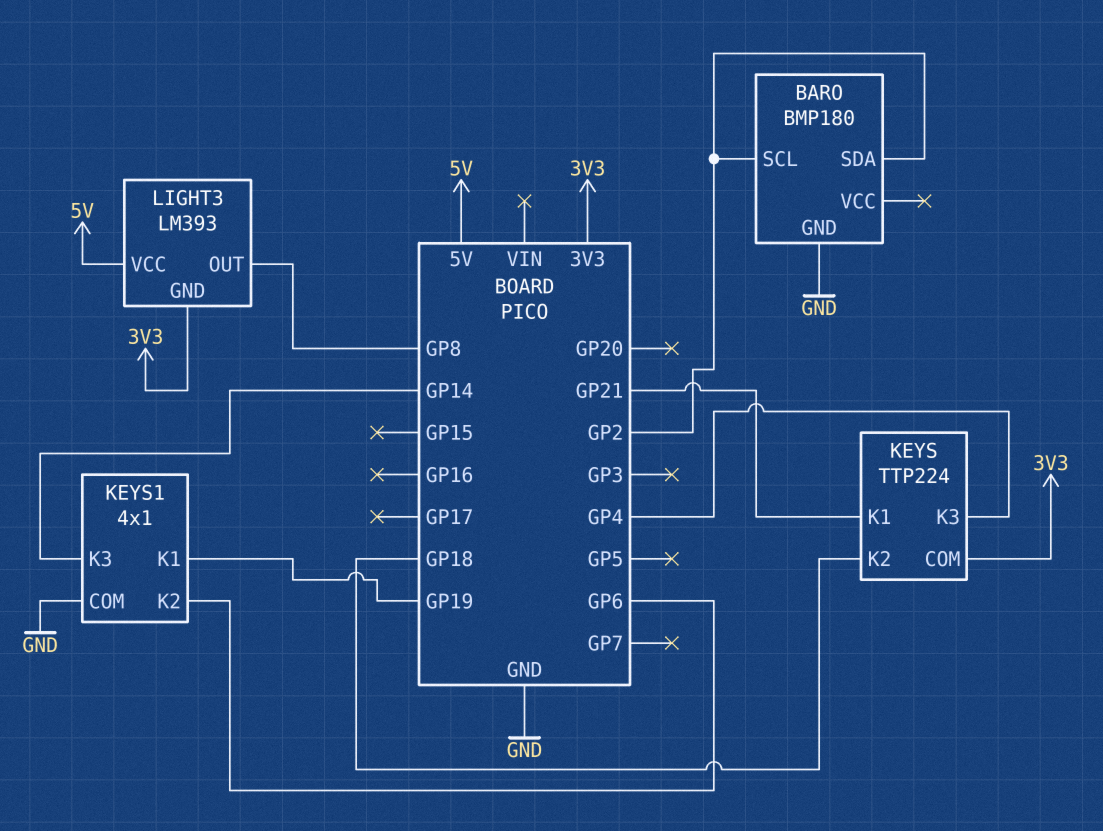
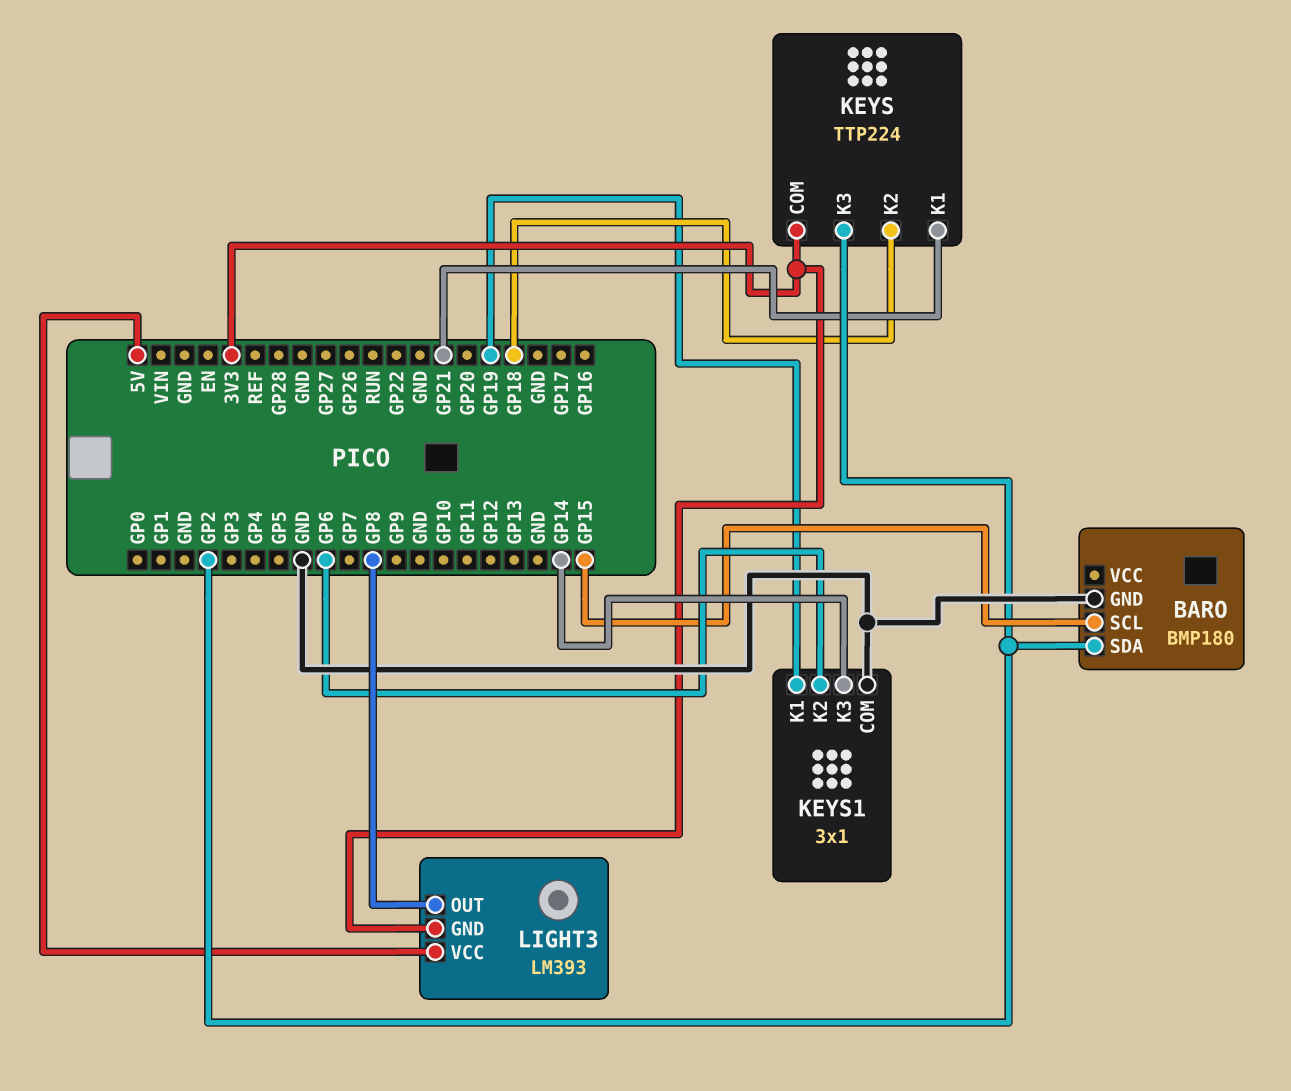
BARO pin SCL: GP2 -> GP15
KEYS pin K3: GP4 -> GP2
KEYS1: 4x1 -> 3x1

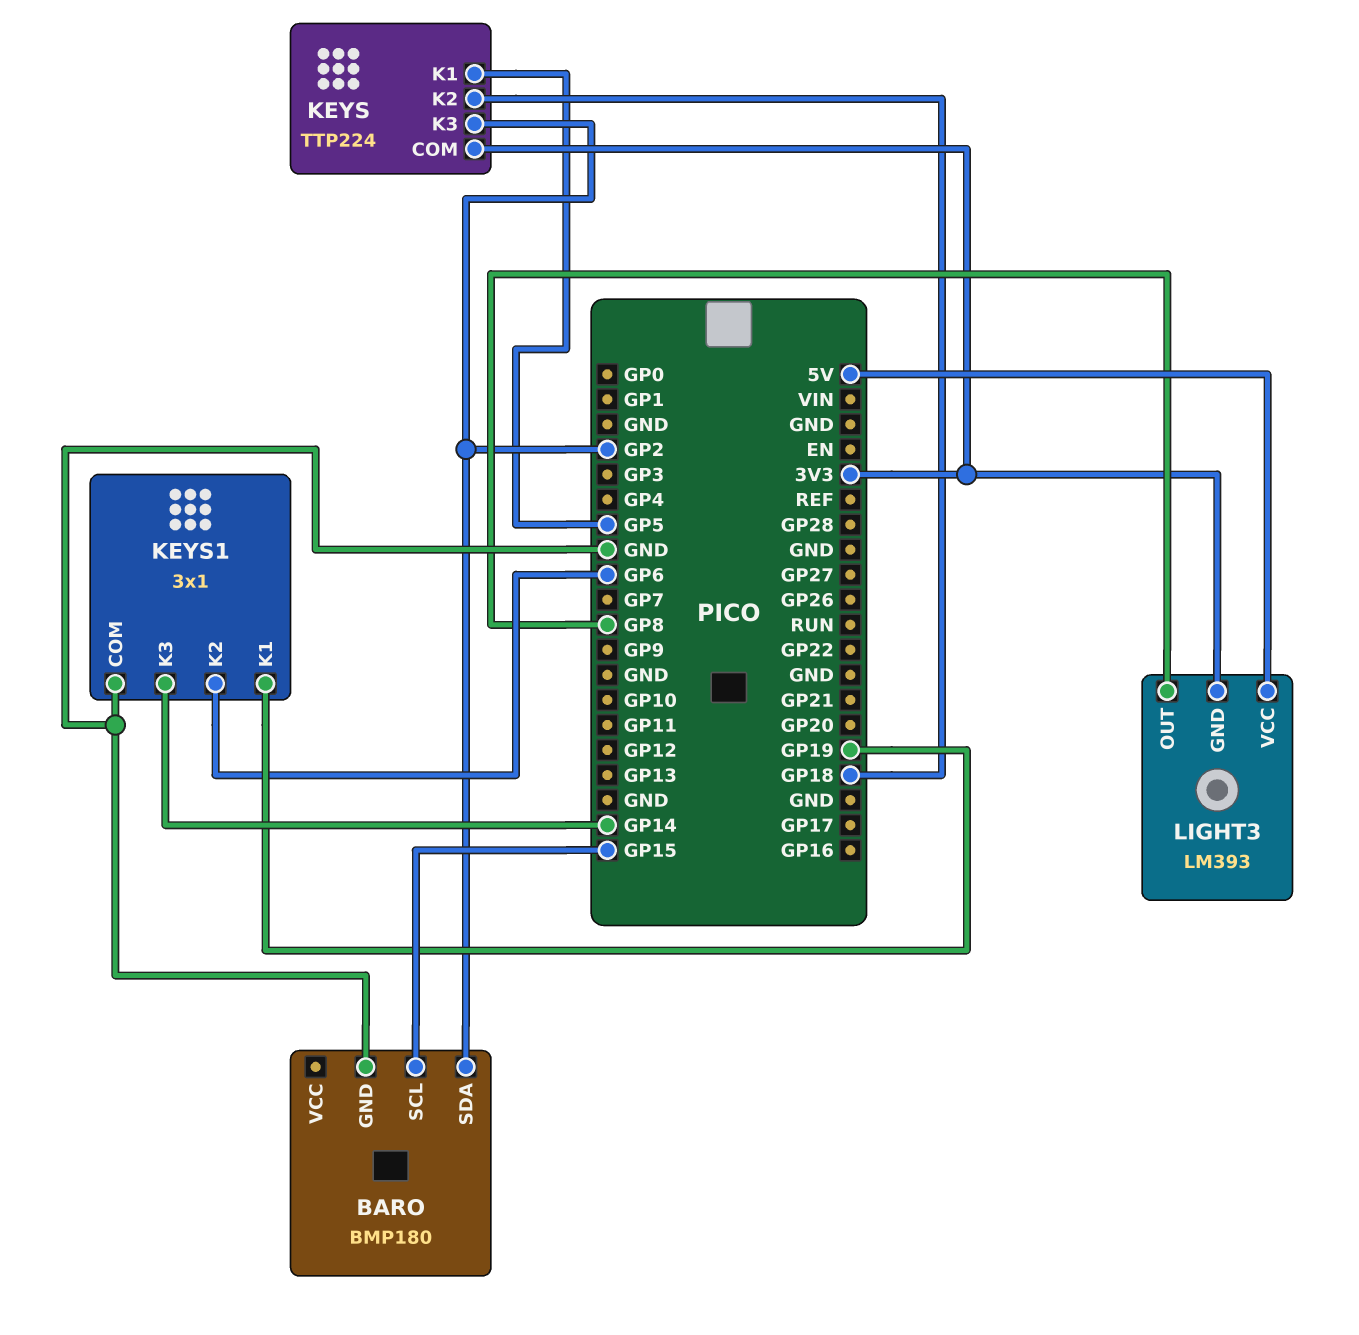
KEYS pin K1: GP21 -> GP5

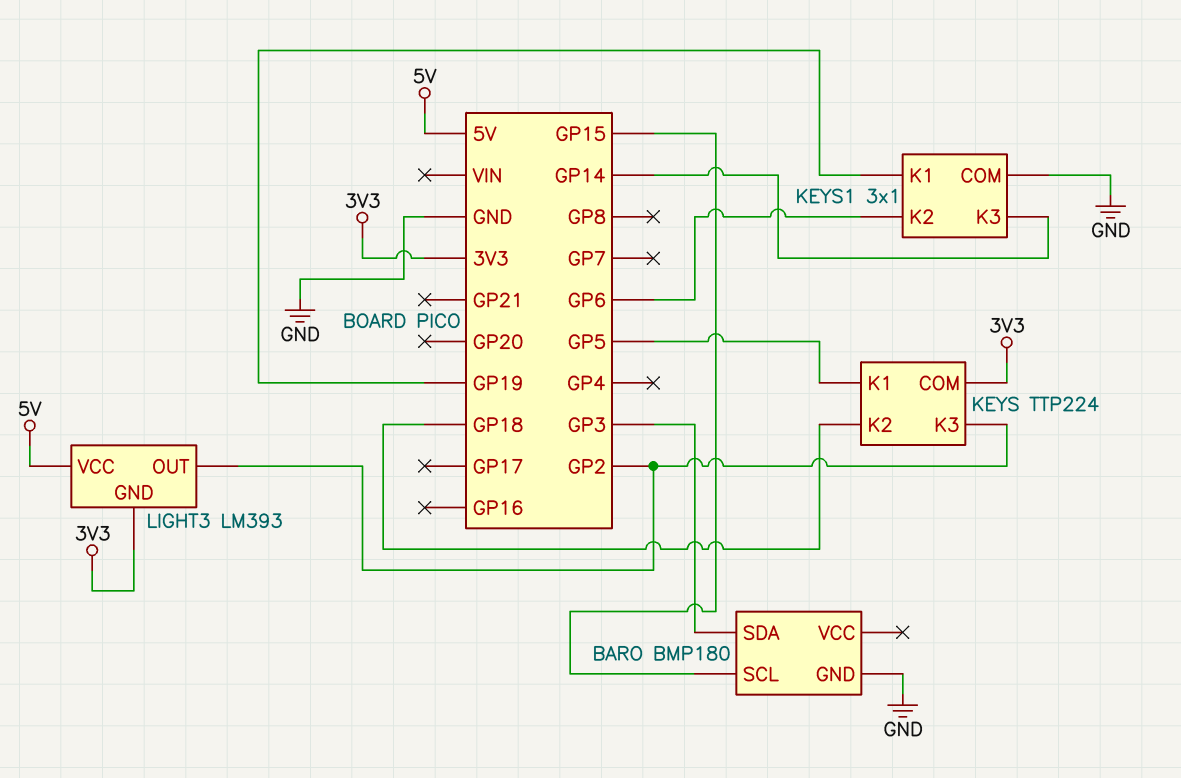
BARO pin SDA: GP2 -> GP3
LIGHT3 pin OUT: GP8 -> GP2

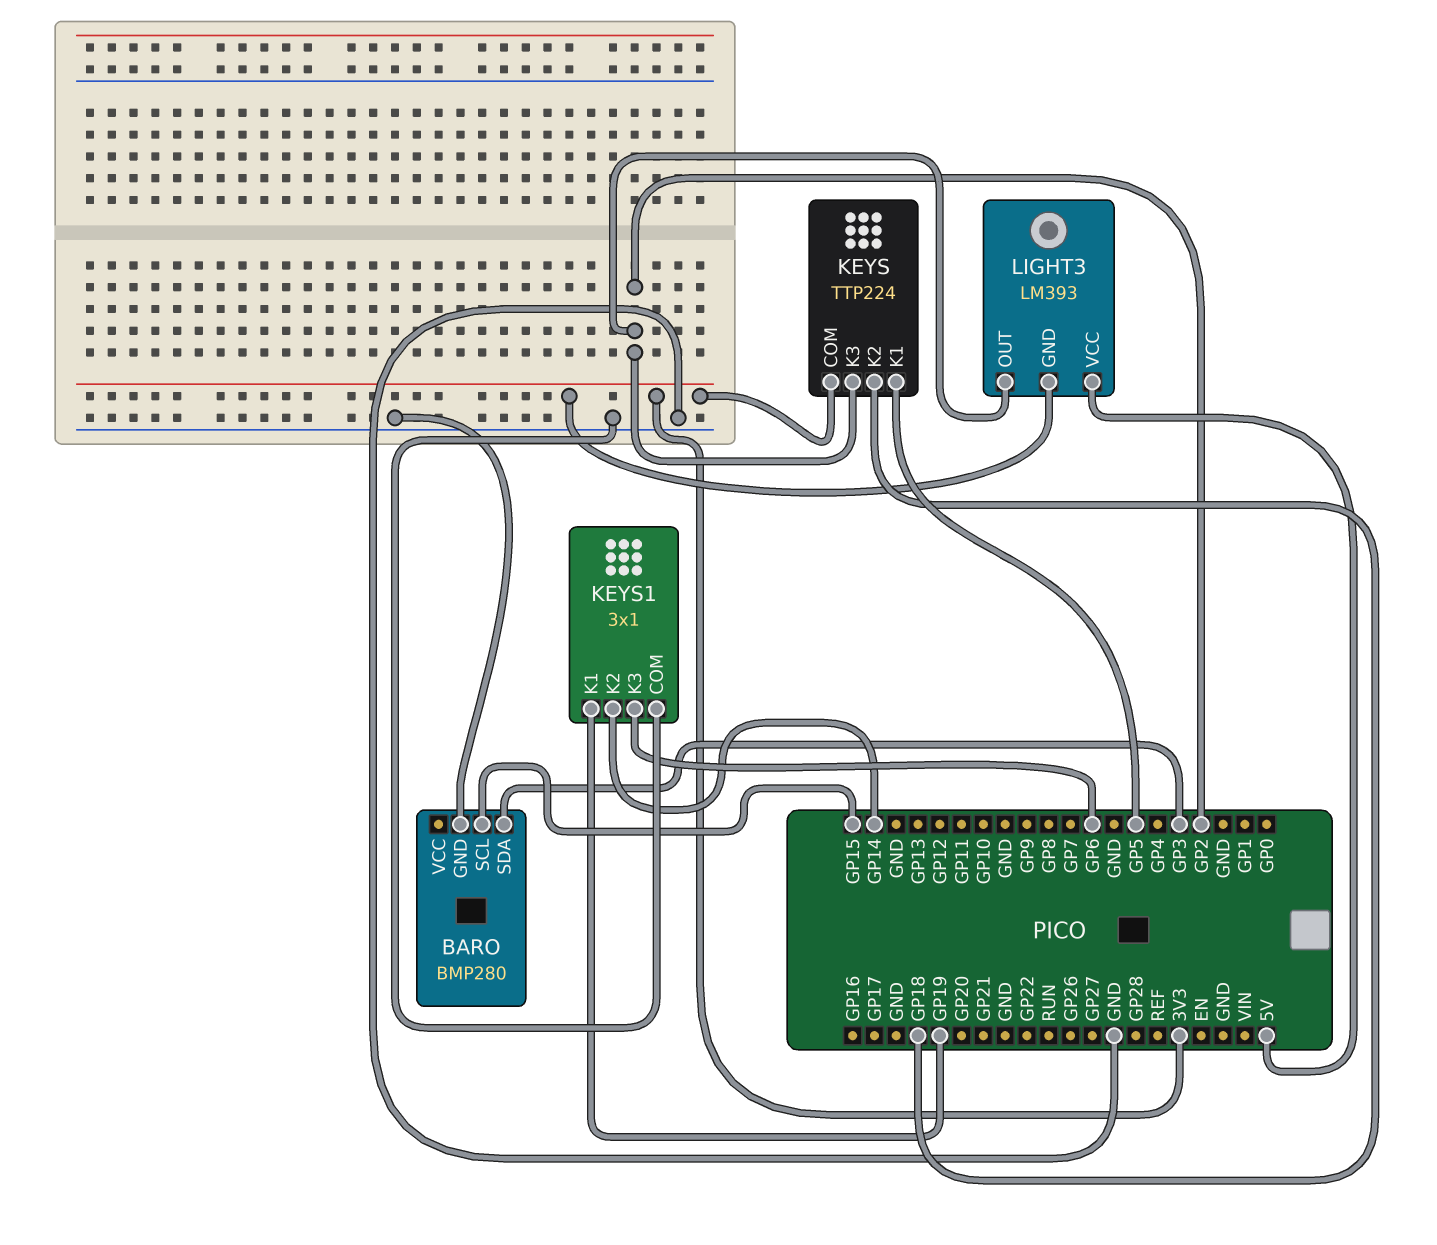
BARO: BMP180 -> BMP280
KEYS1 pin K2: GP6 -> GP14
KEYS1 pin K3: GP14 -> GP6

